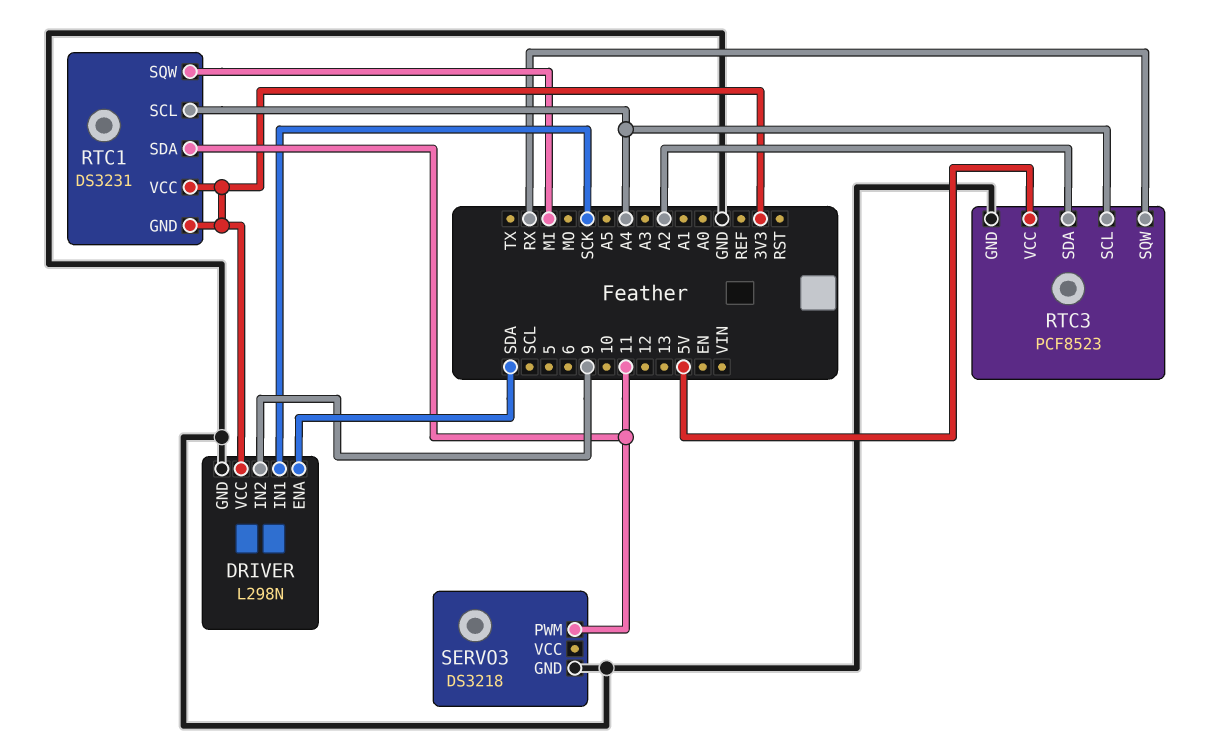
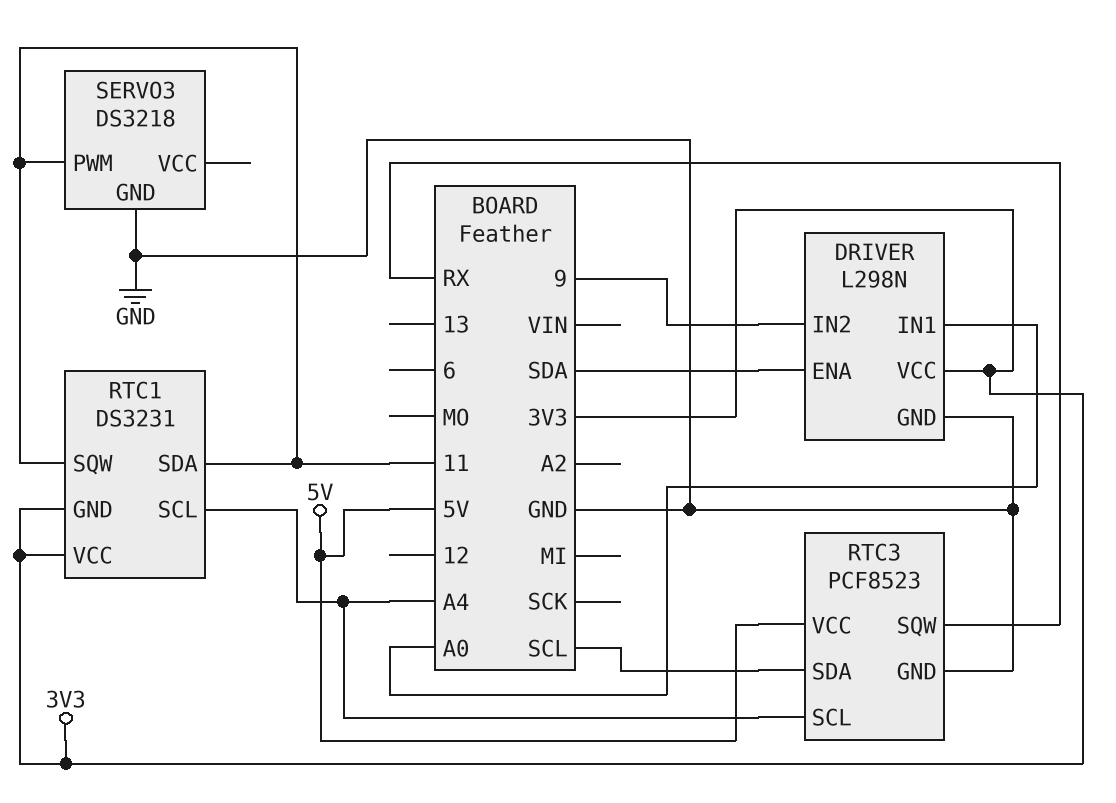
DRIVER pin IN1: SCK -> A0
RTC1 pin SQW: MI -> 11
RTC3 pin SDA: A2 -> SCL

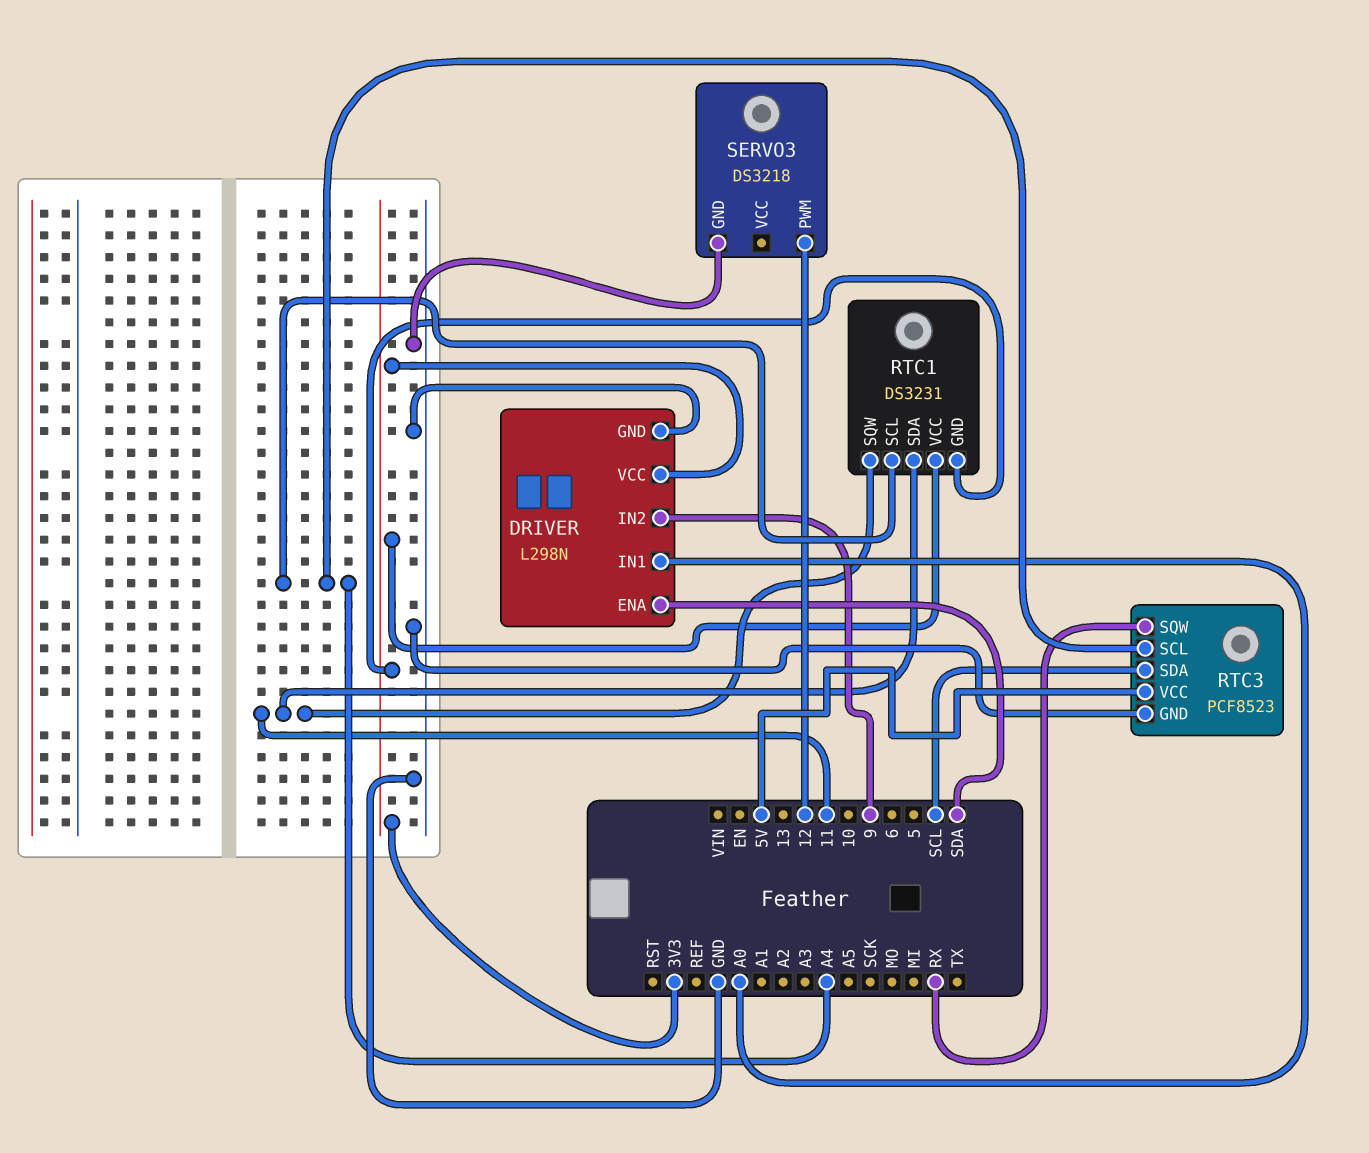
SERVO3 pin PWM: 11 -> 12

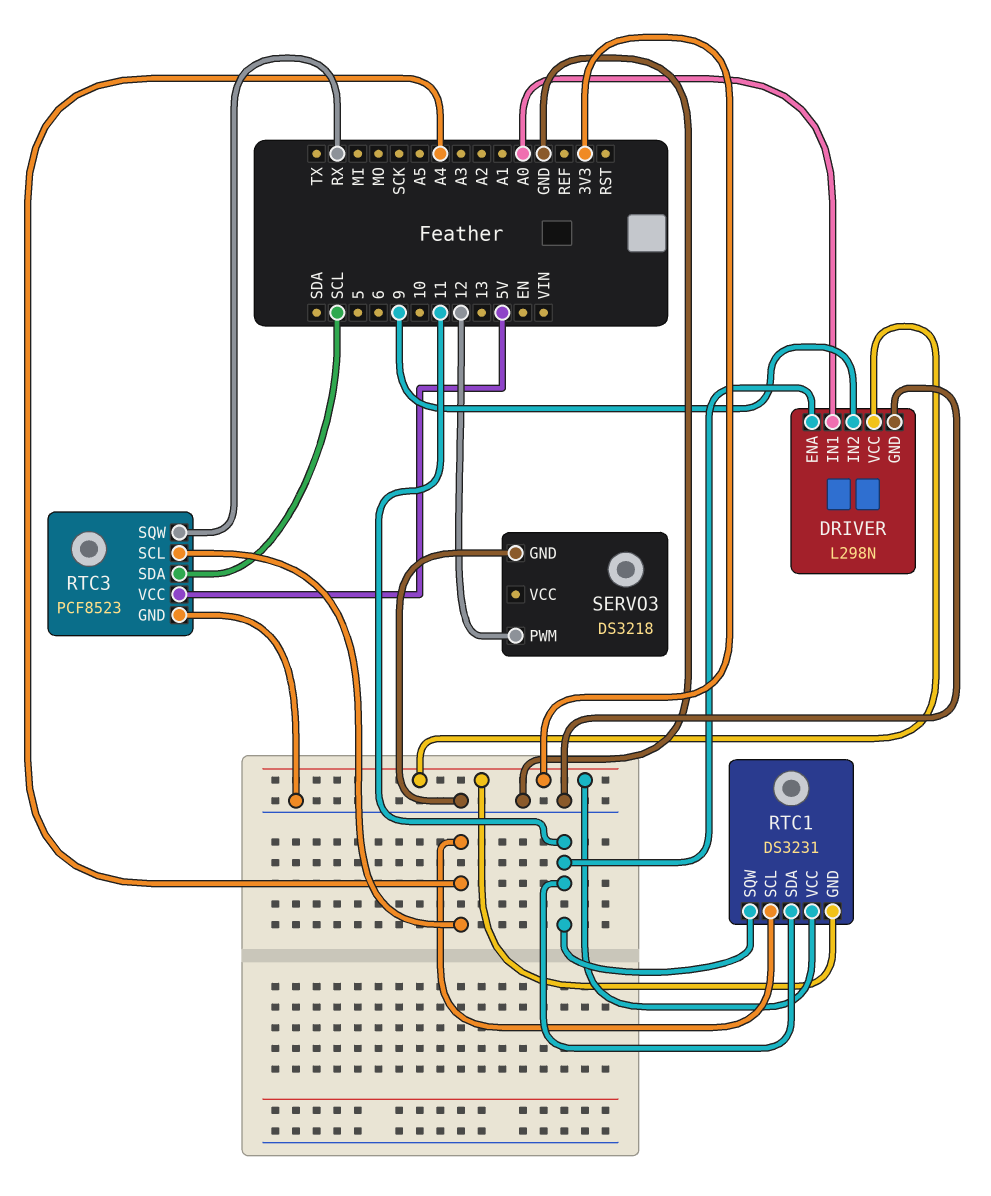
DRIVER pin ENA: SDA -> 11

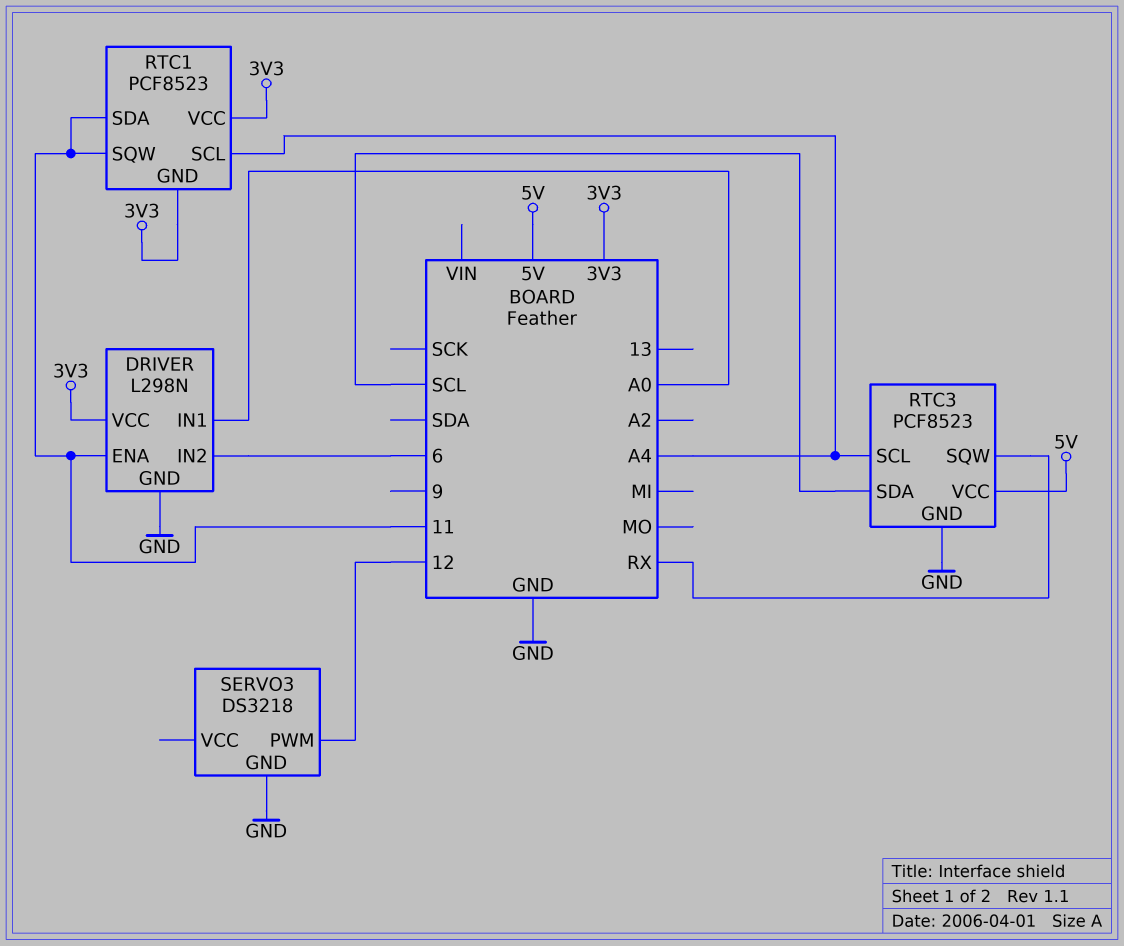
DRIVER pin IN2: 9 -> 6
RTC1: DS3231 -> PCF8523

